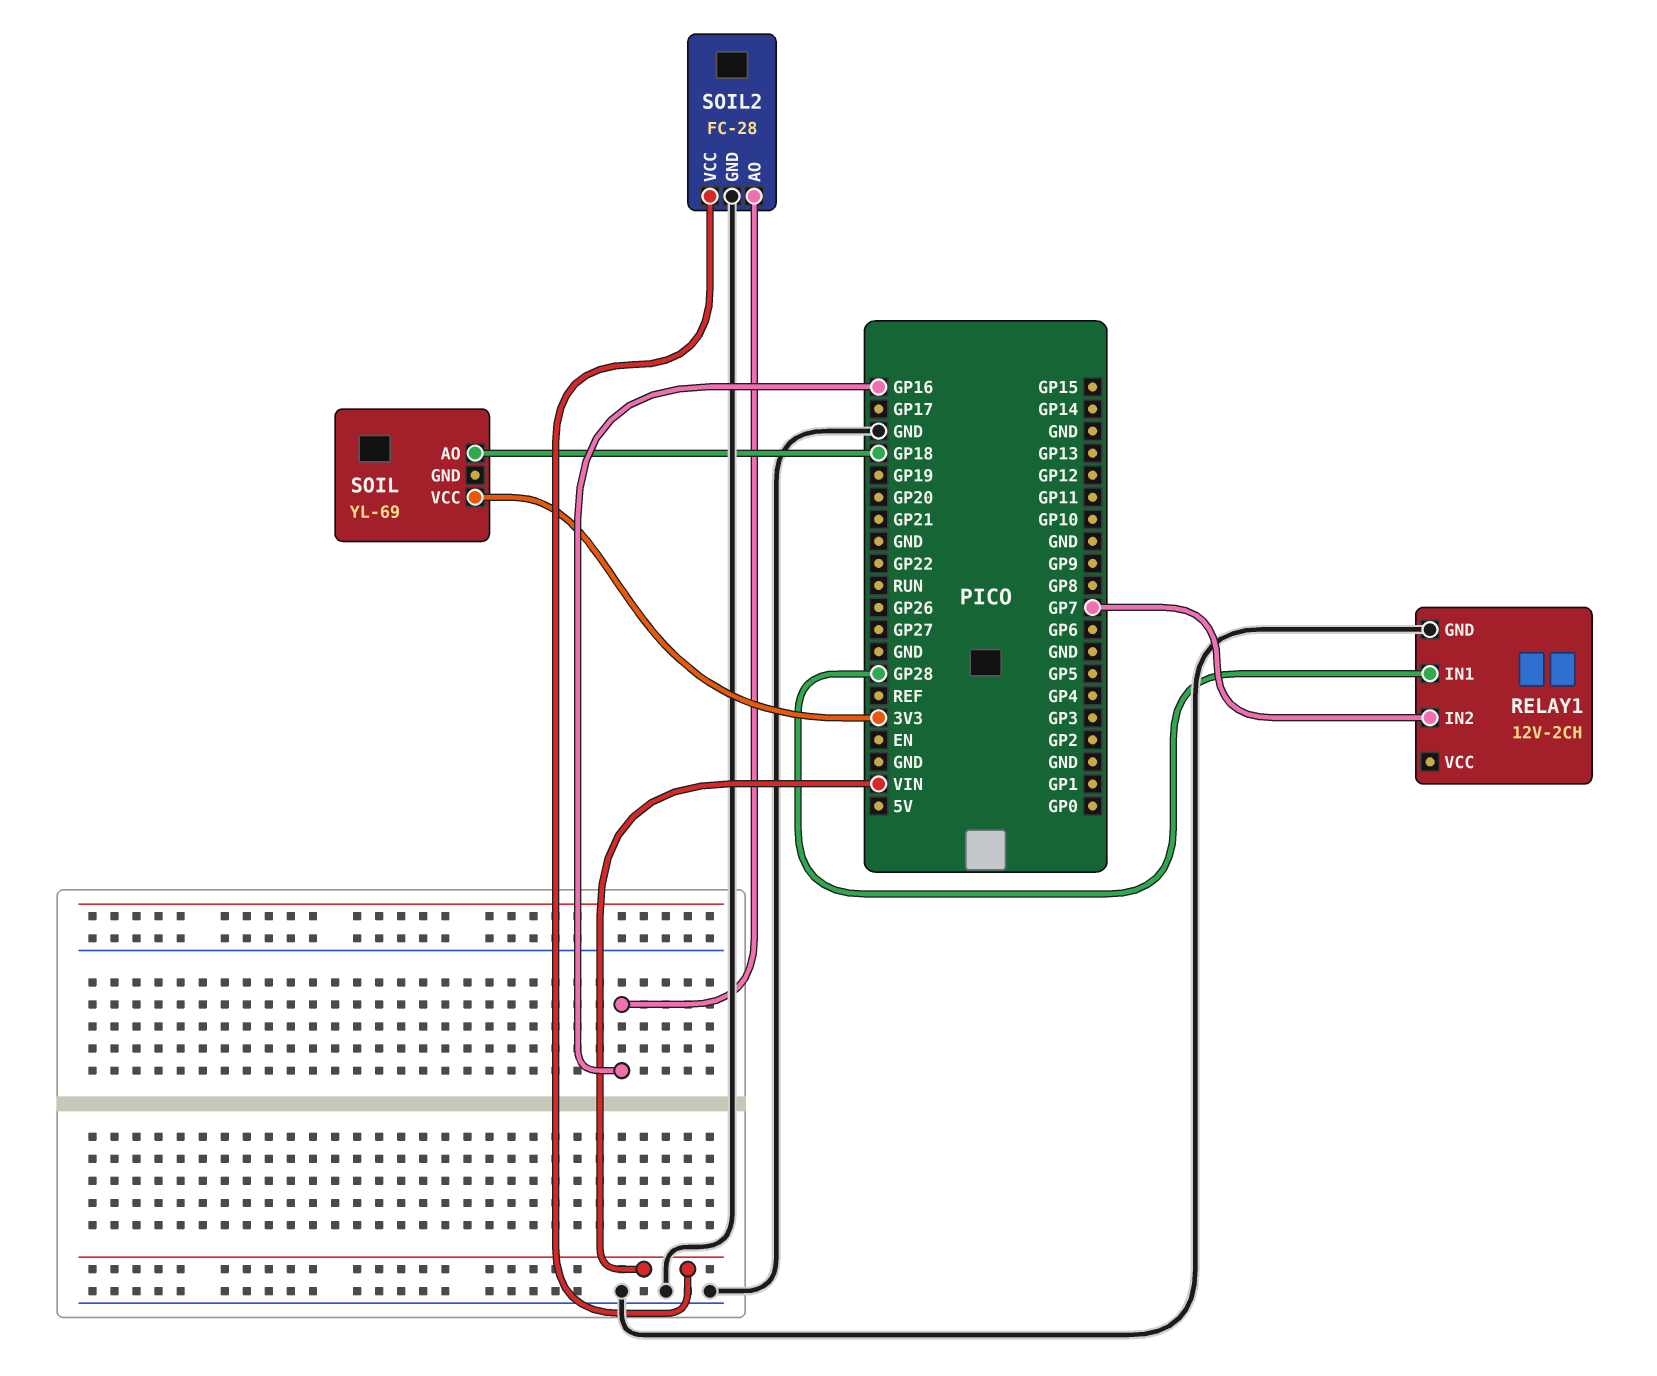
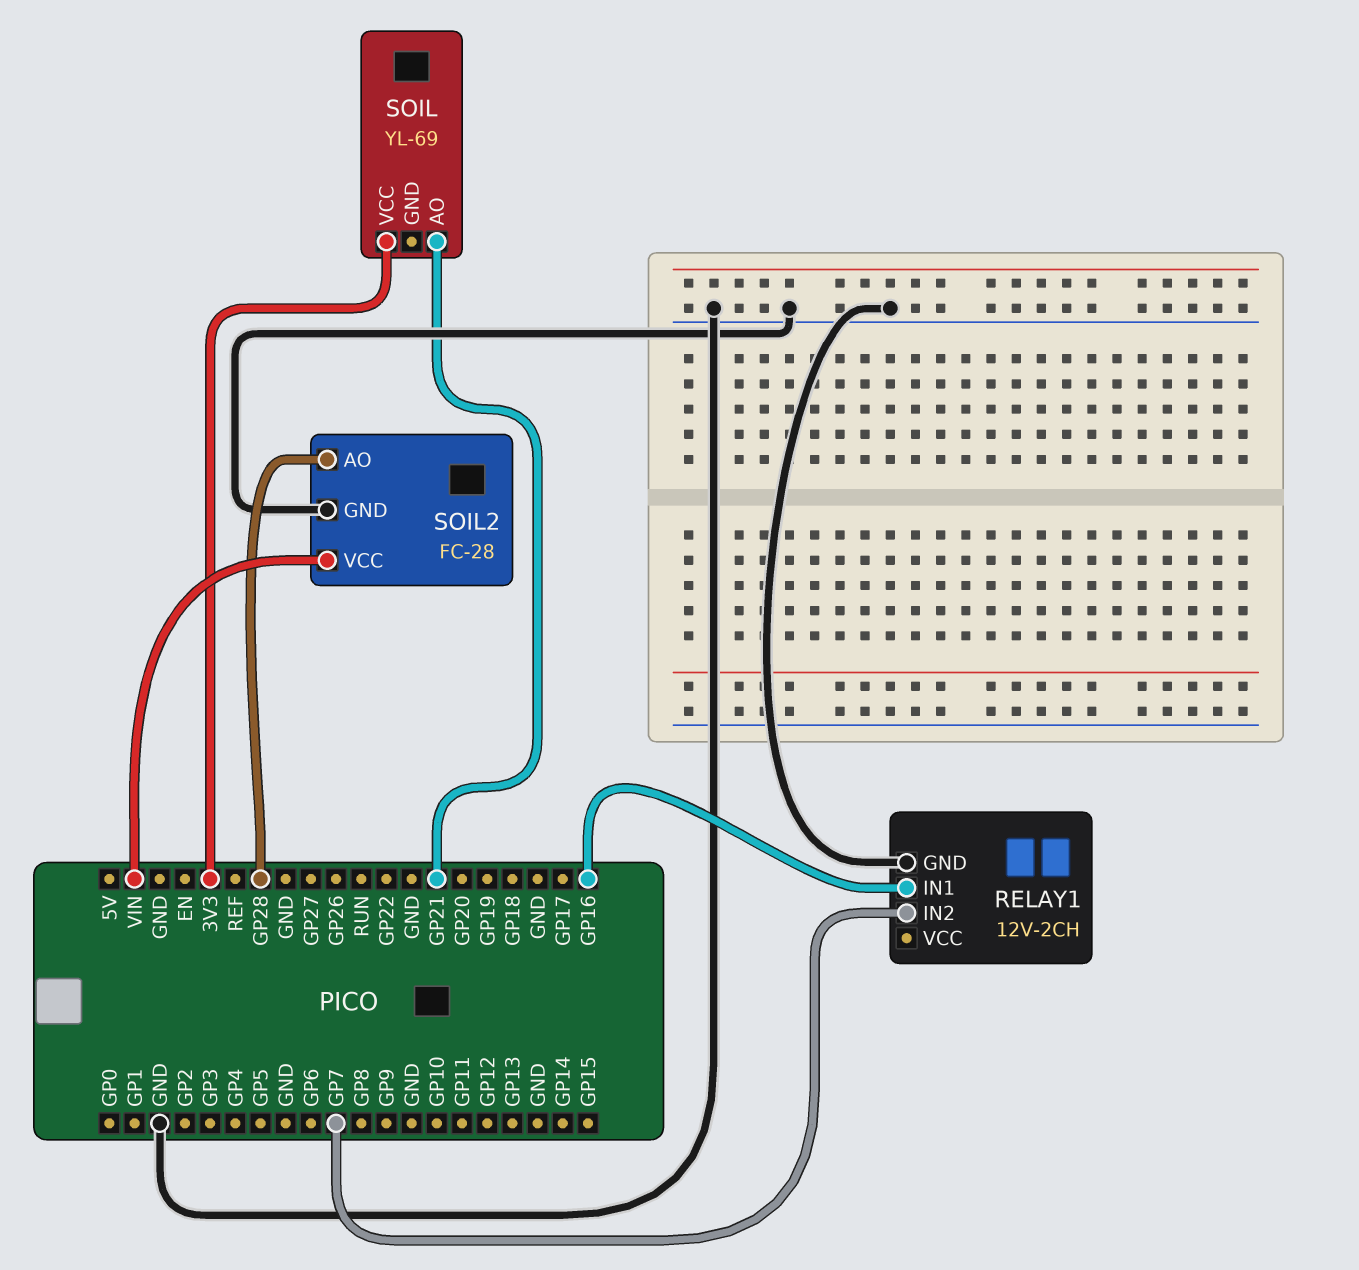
RELAY1 pin IN1: GP28 -> GP16
SOIL pin AO: GP18 -> GP21
SOIL2 pin AO: GP16 -> GP28

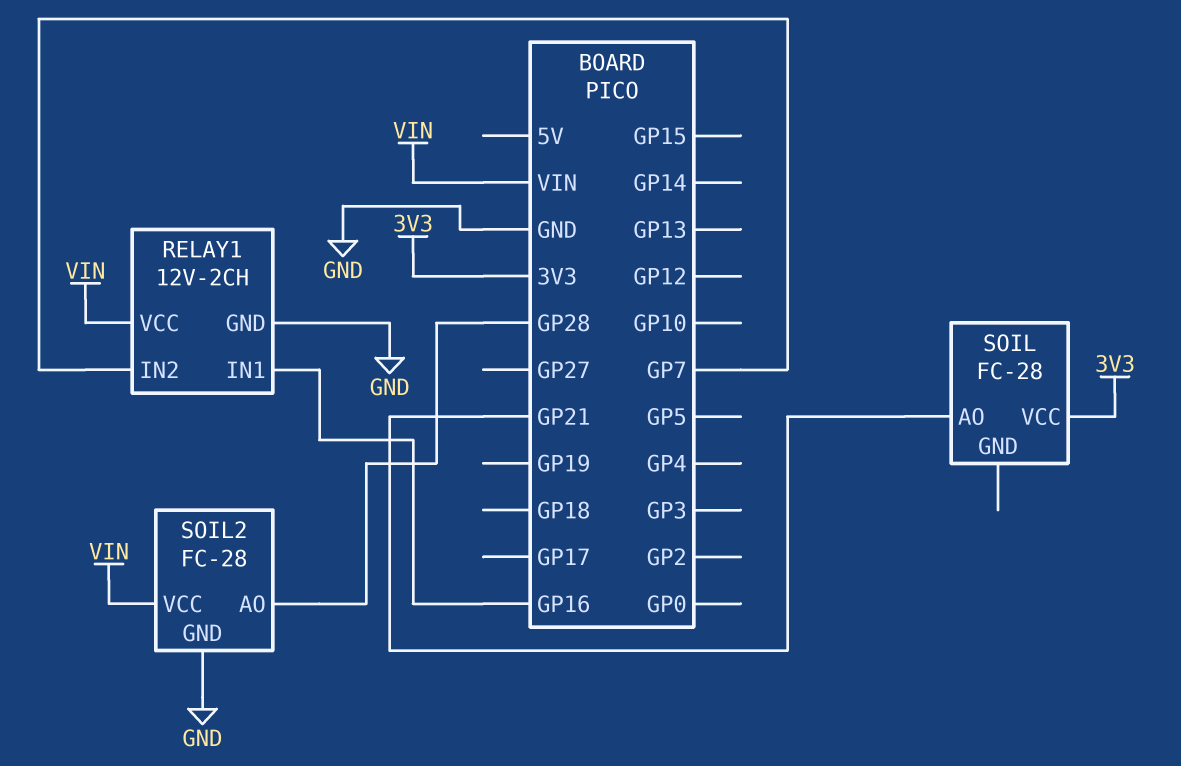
RELAY1 pin VCC: none -> VIN
SOIL: YL-69 -> FC-28

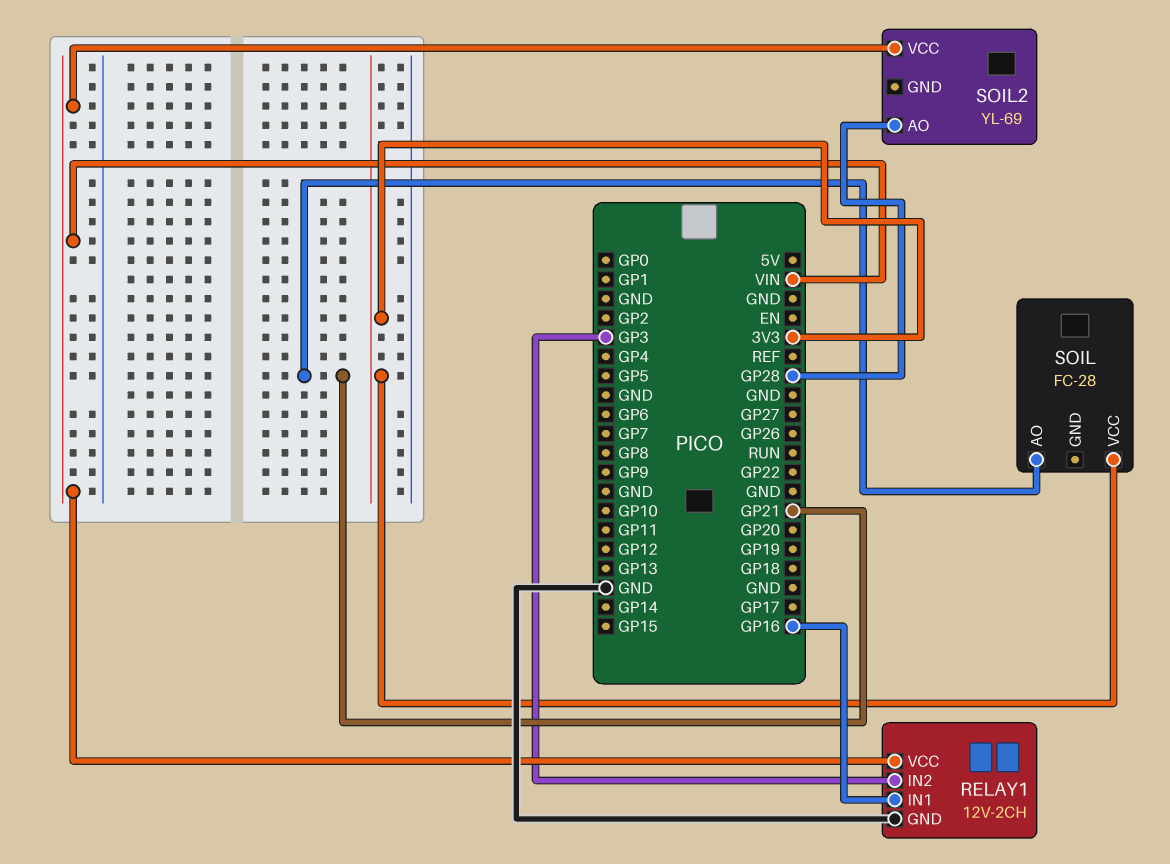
RELAY1 pin IN2: GP7 -> GP3
SOIL2: FC-28 -> YL-69
SOIL2 pin GND: GND -> none

